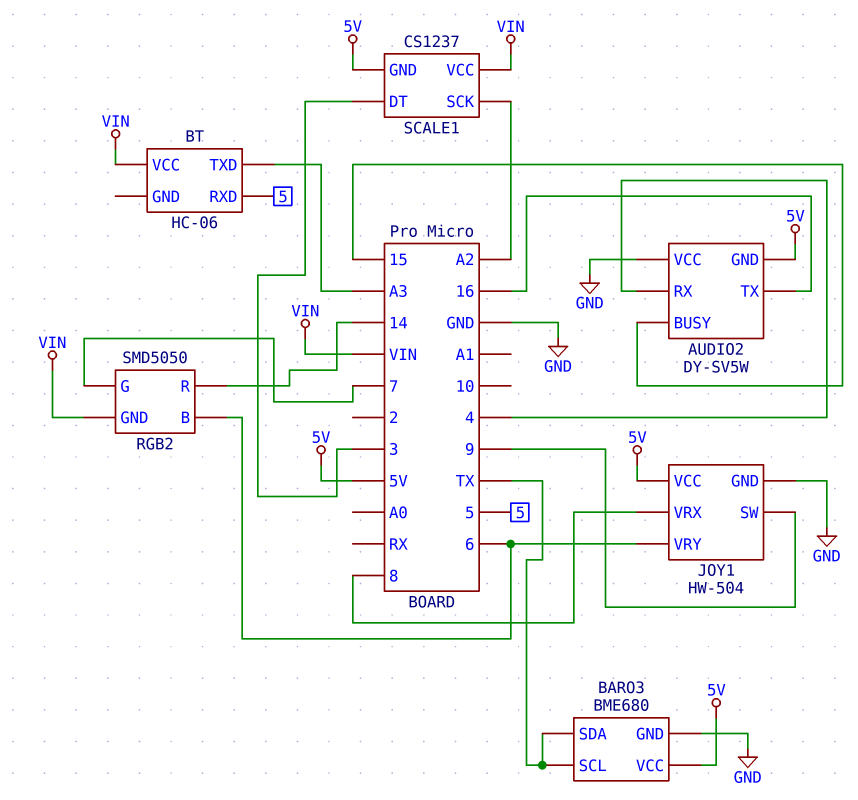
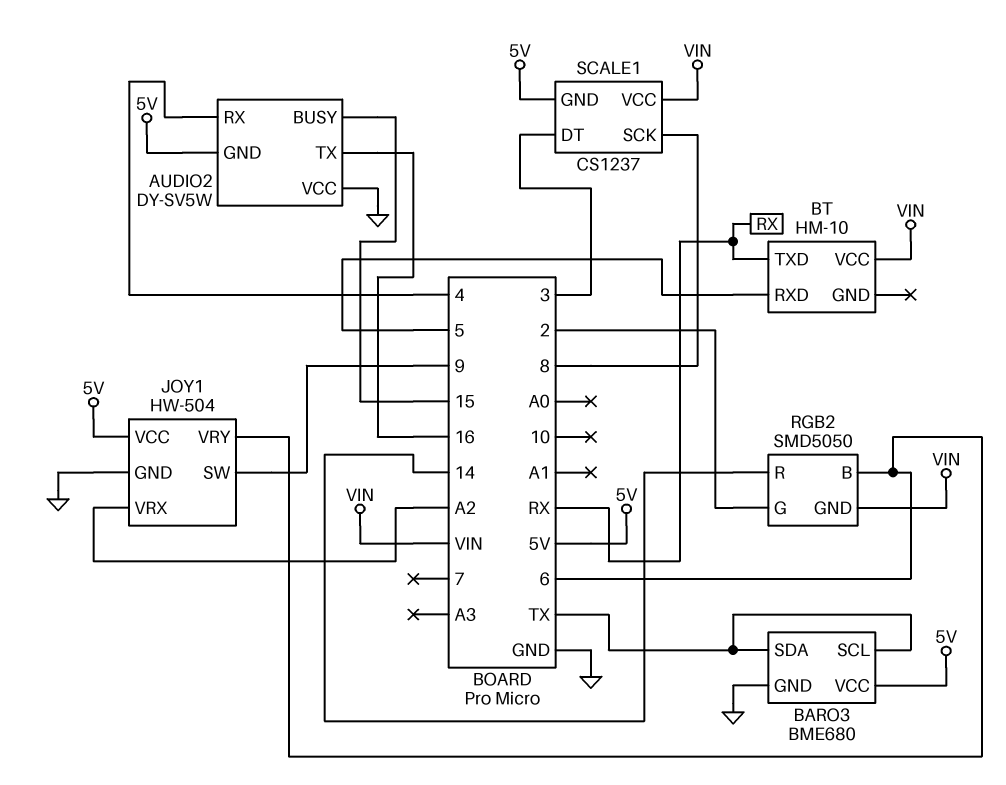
BT: HC-06 -> HM-10
BT pin TXD: A3 -> RX
JOY1 pin VRX: 8 -> A2
RGB2 pin G: 7 -> 2
SCALE1 pin SCK: A2 -> 8

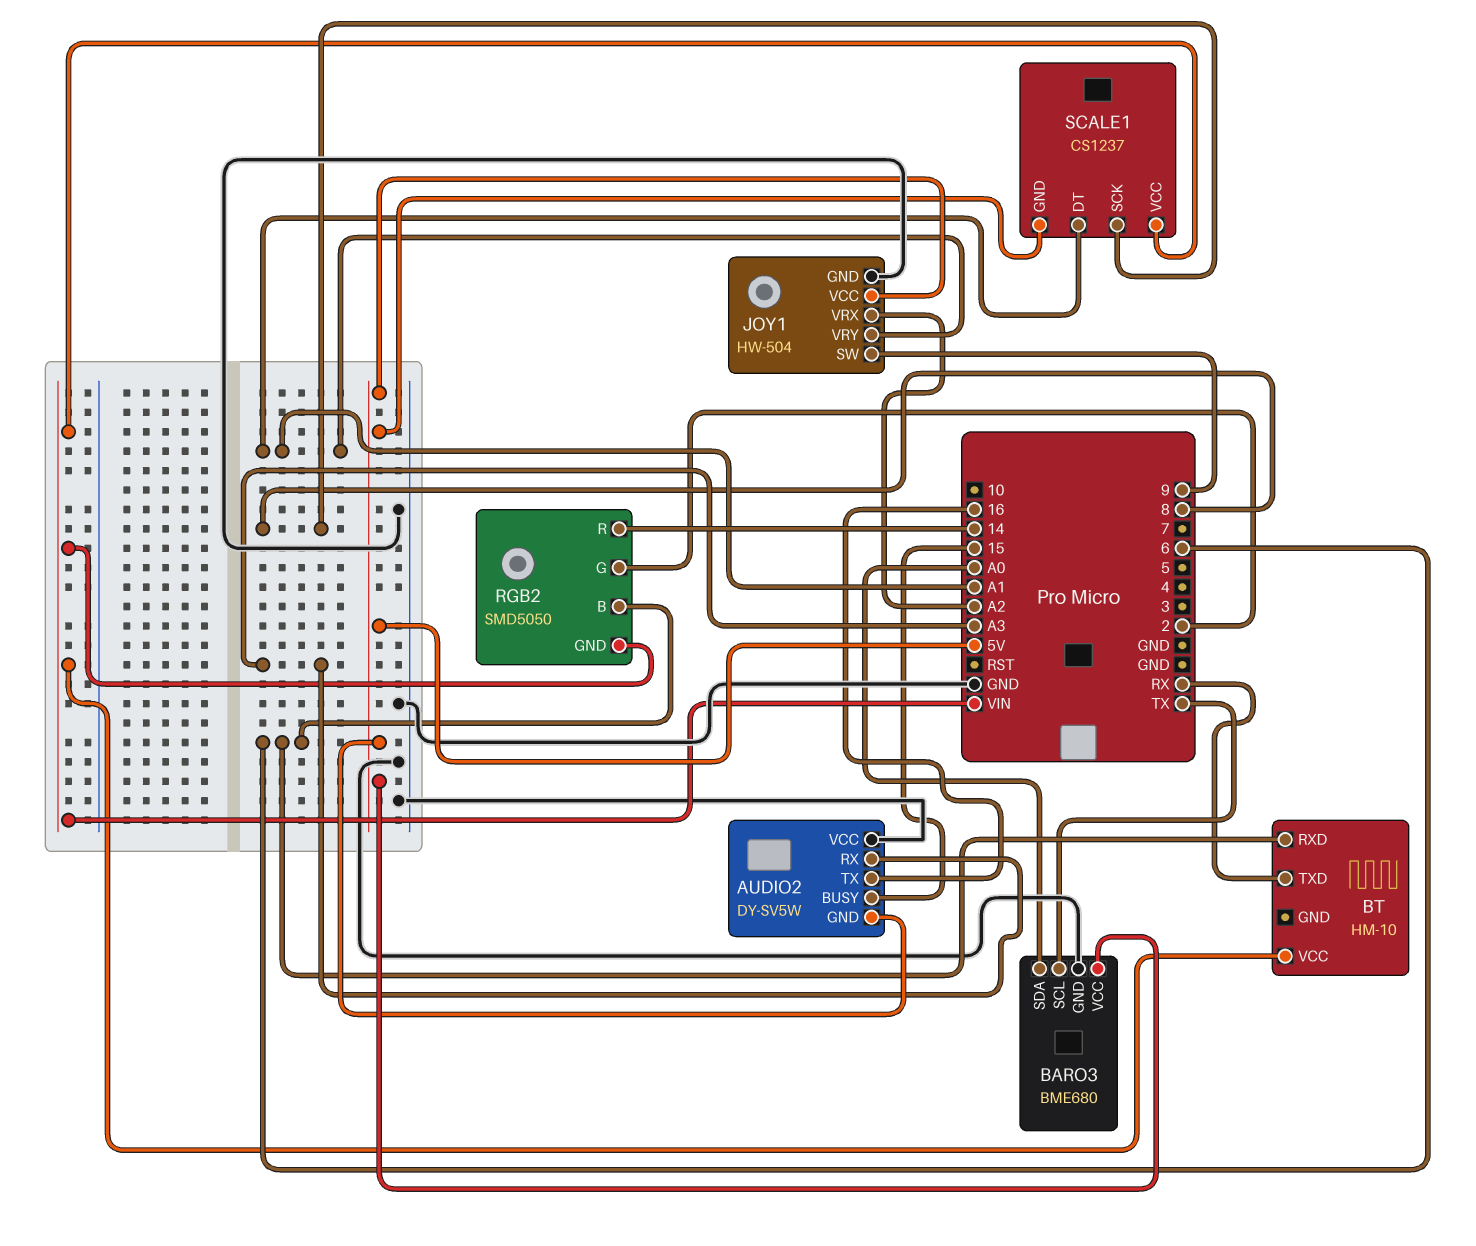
AUDIO2 pin RX: 4 -> A3
BARO3 pin SDA: TX -> A0
BT pin RXD: 5 -> 6
JOY1 pin VRY: 6 -> A1
SCALE1 pin DT: 3 -> A1

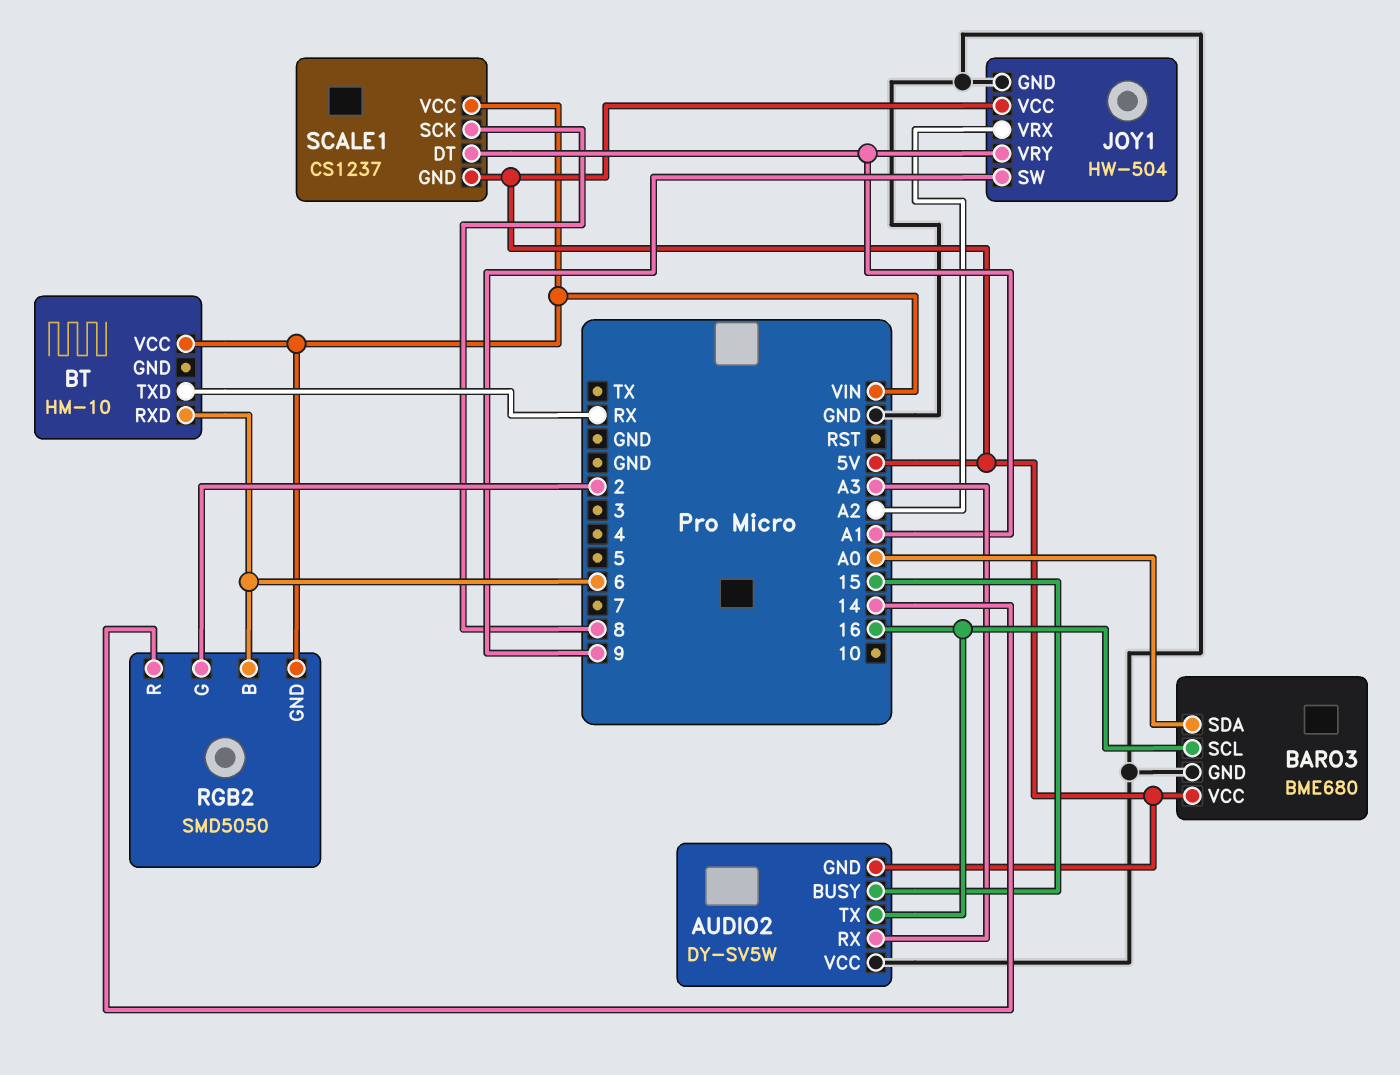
BARO3 pin SCL: TX -> 16

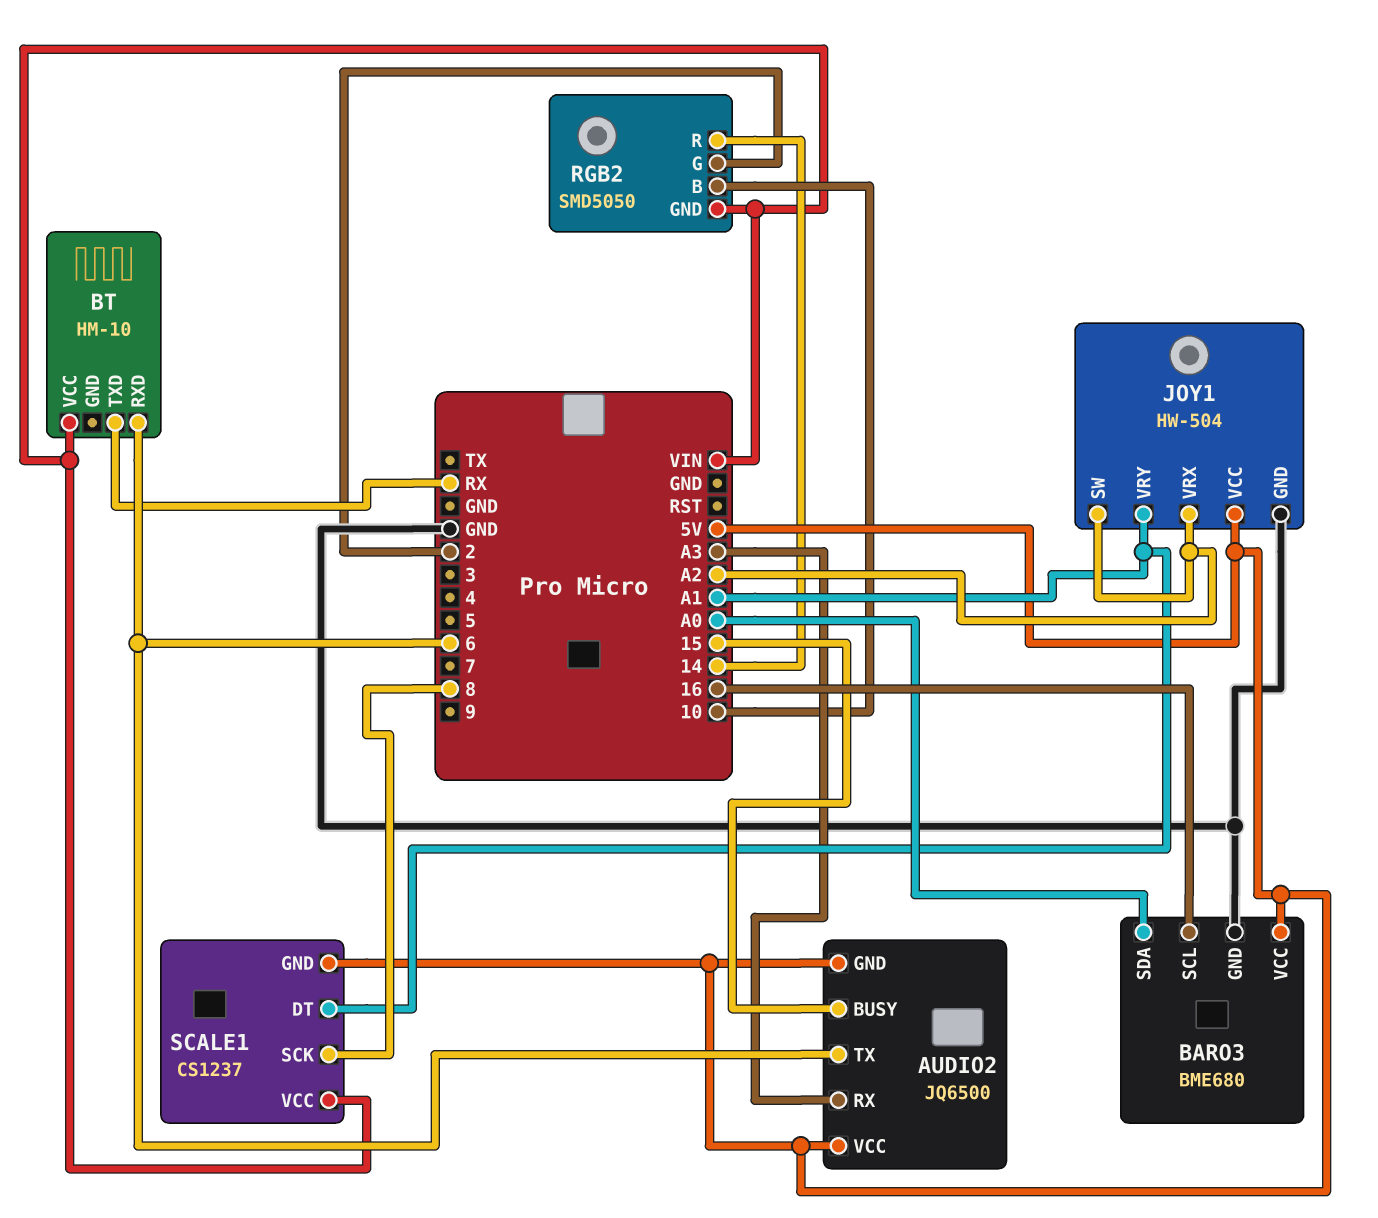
AUDIO2: DY-SV5W -> JQ6500
AUDIO2 pin TX: 16 -> 6
AUDIO2 pin VCC: GND -> 5V
JOY1 pin SW: 9 -> A2
RGB2 pin B: 6 -> 10

